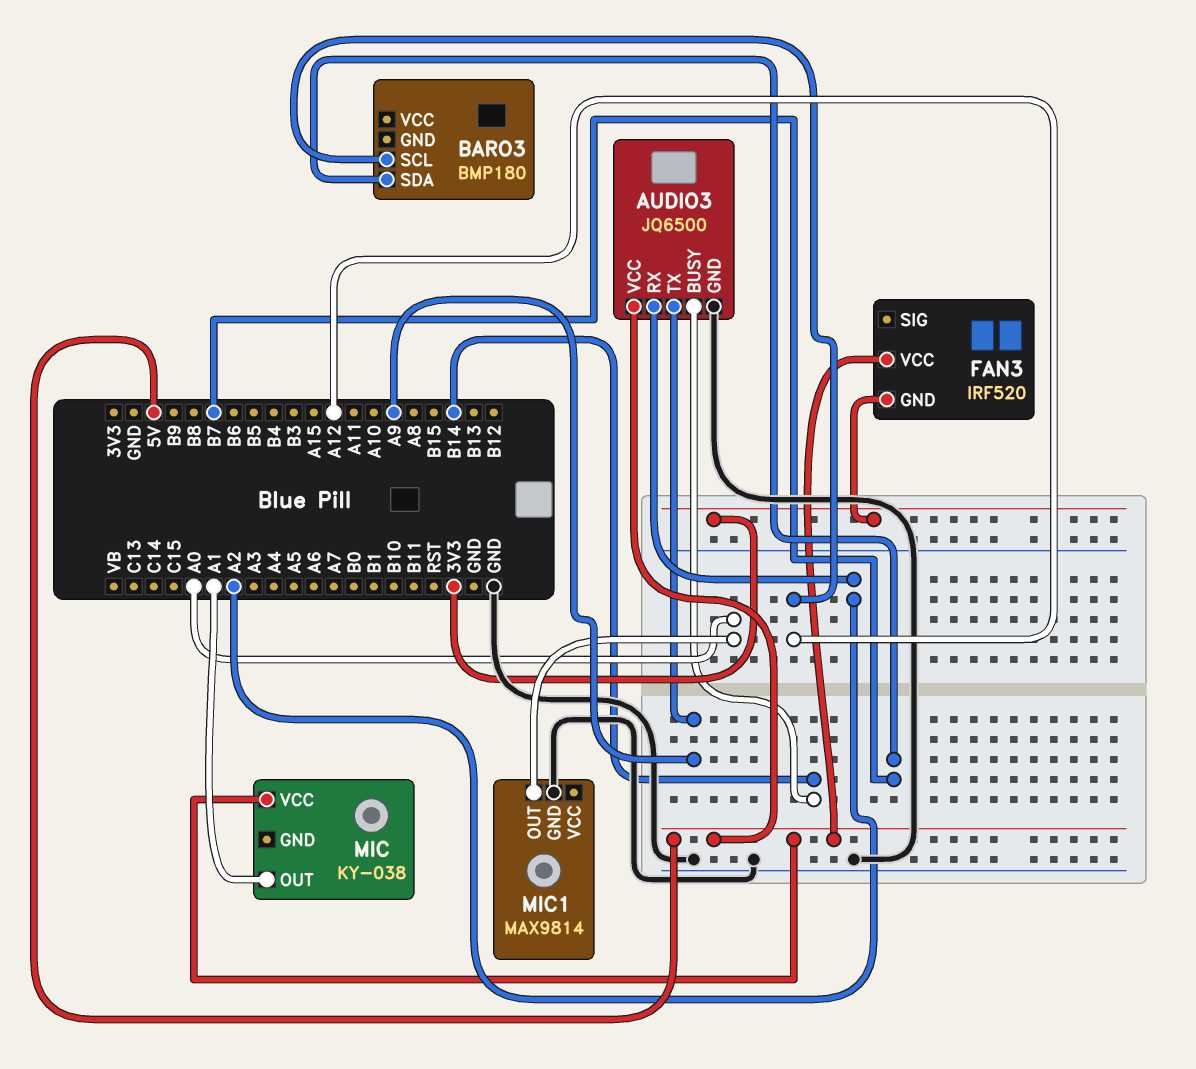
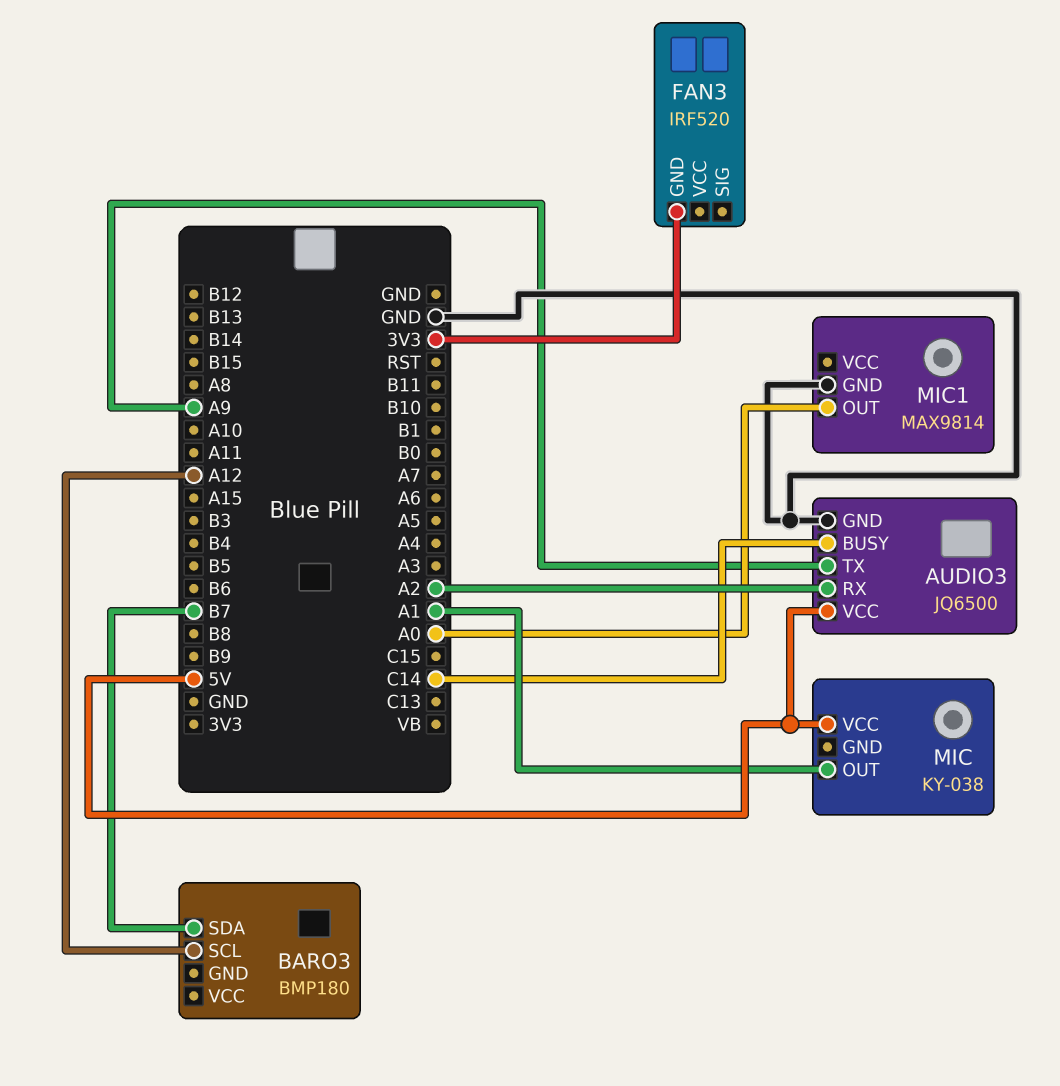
AUDIO3 pin BUSY: B14 -> C14
FAN3 pin VCC: 5V -> none

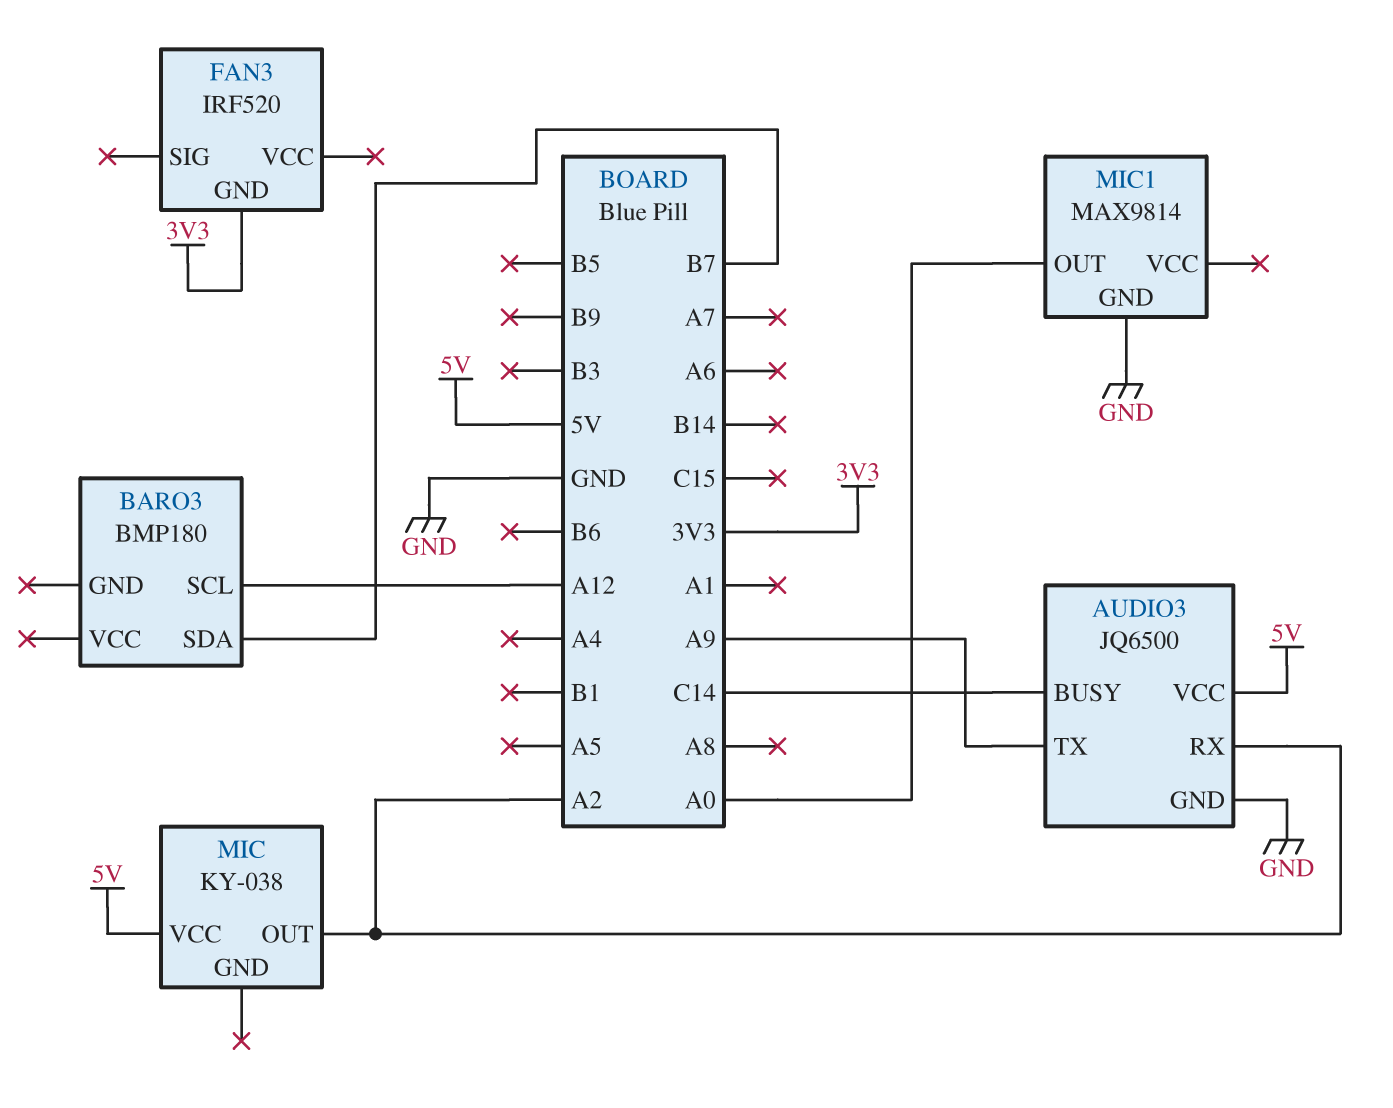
MIC pin OUT: A1 -> A2

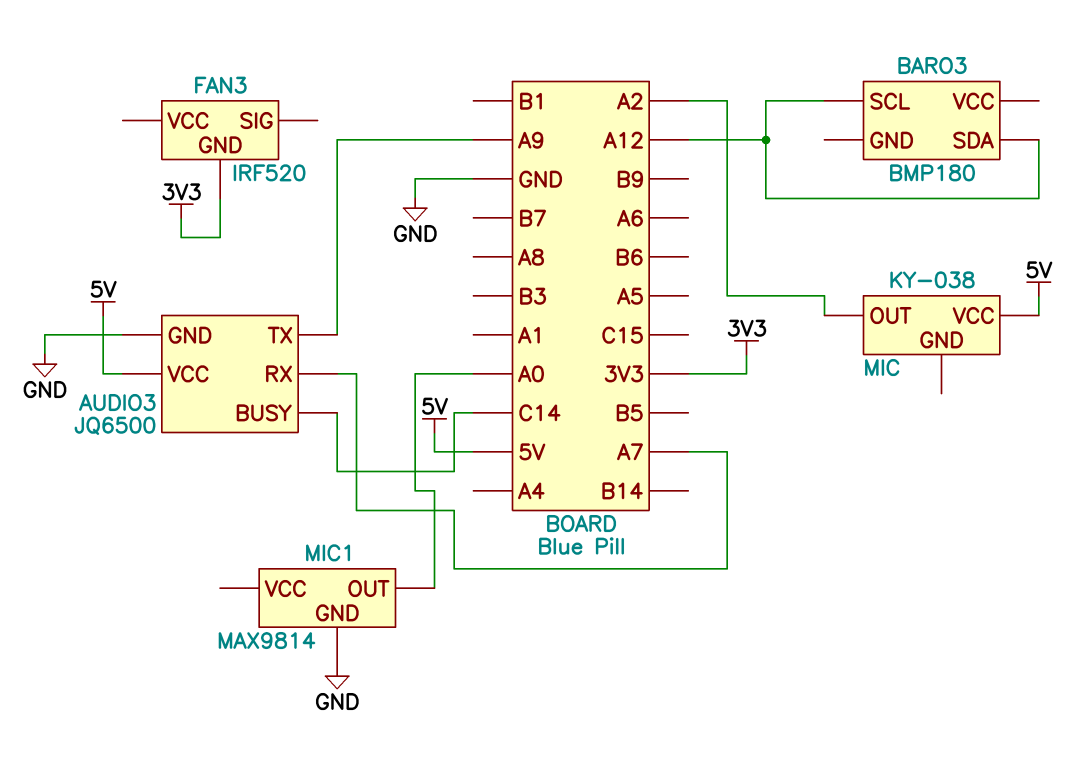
AUDIO3 pin RX: A2 -> A7
BARO3 pin SDA: B7 -> A12

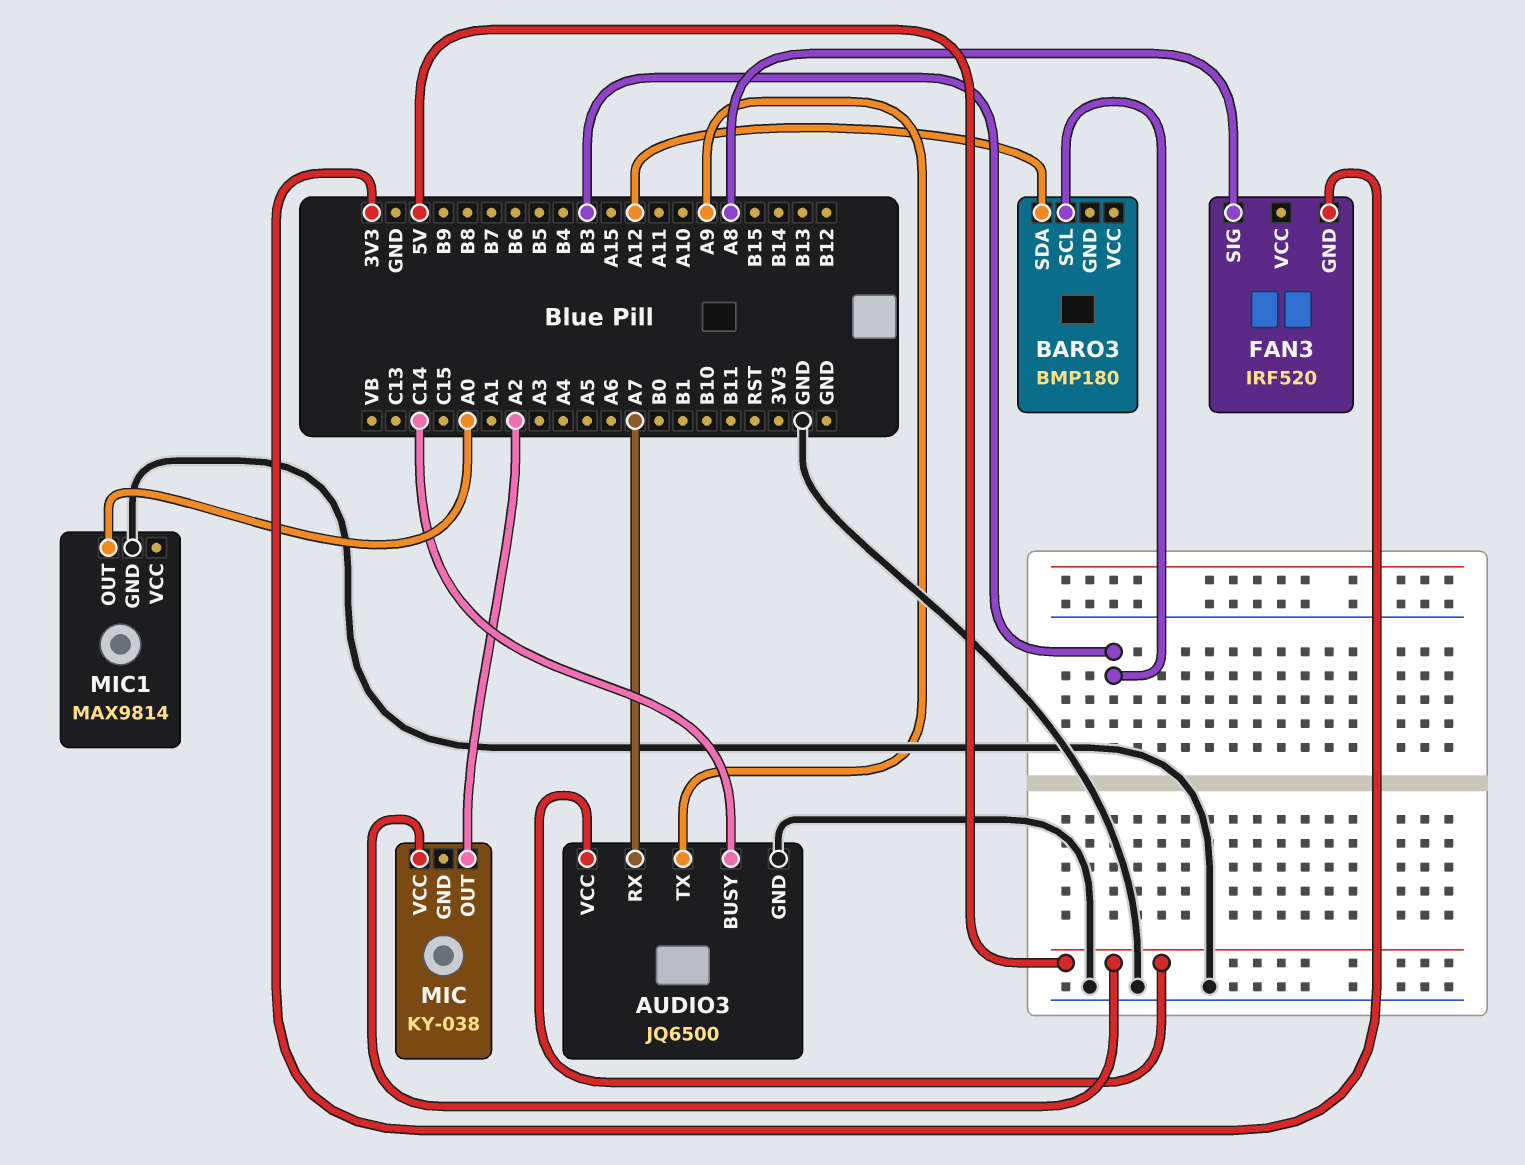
BARO3 pin SCL: A12 -> B3
FAN3 pin SIG: none -> A8

